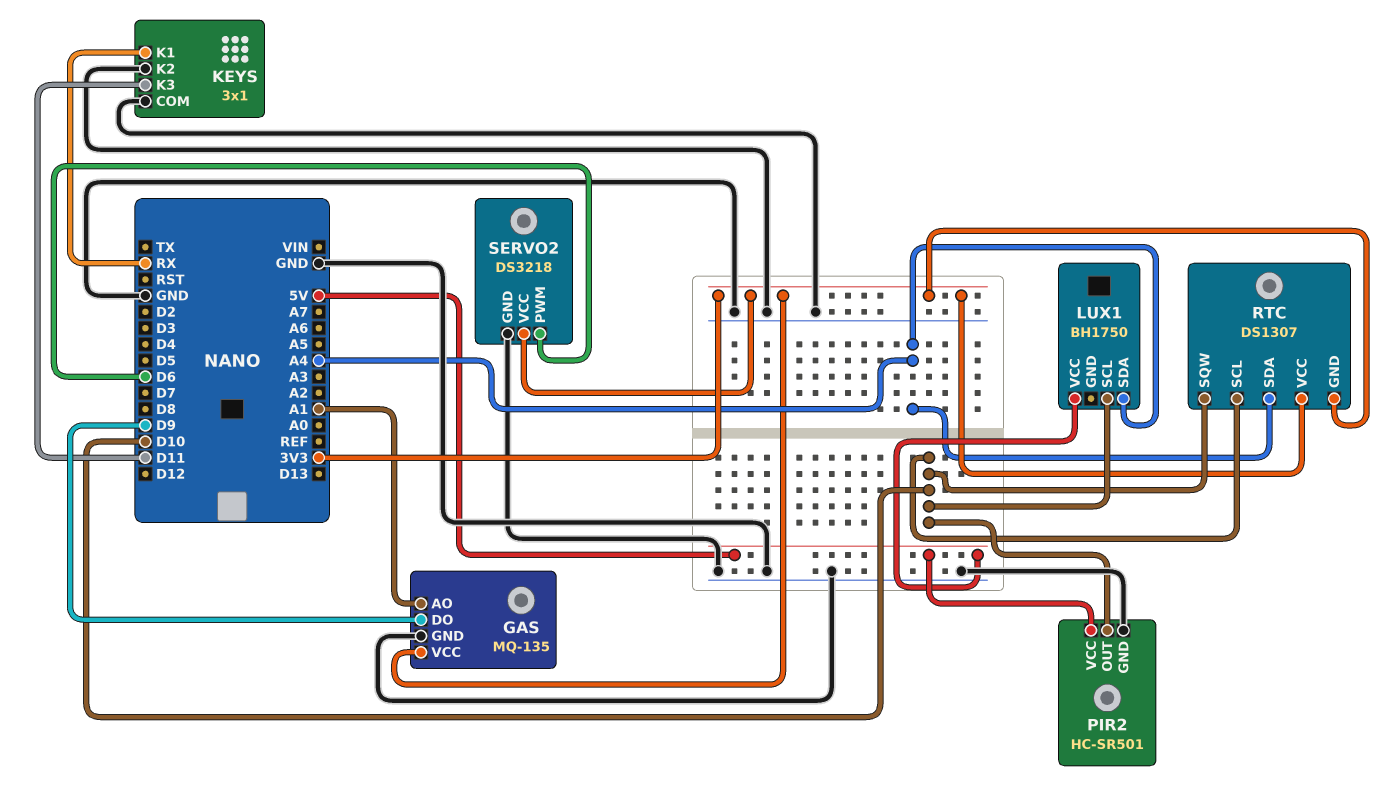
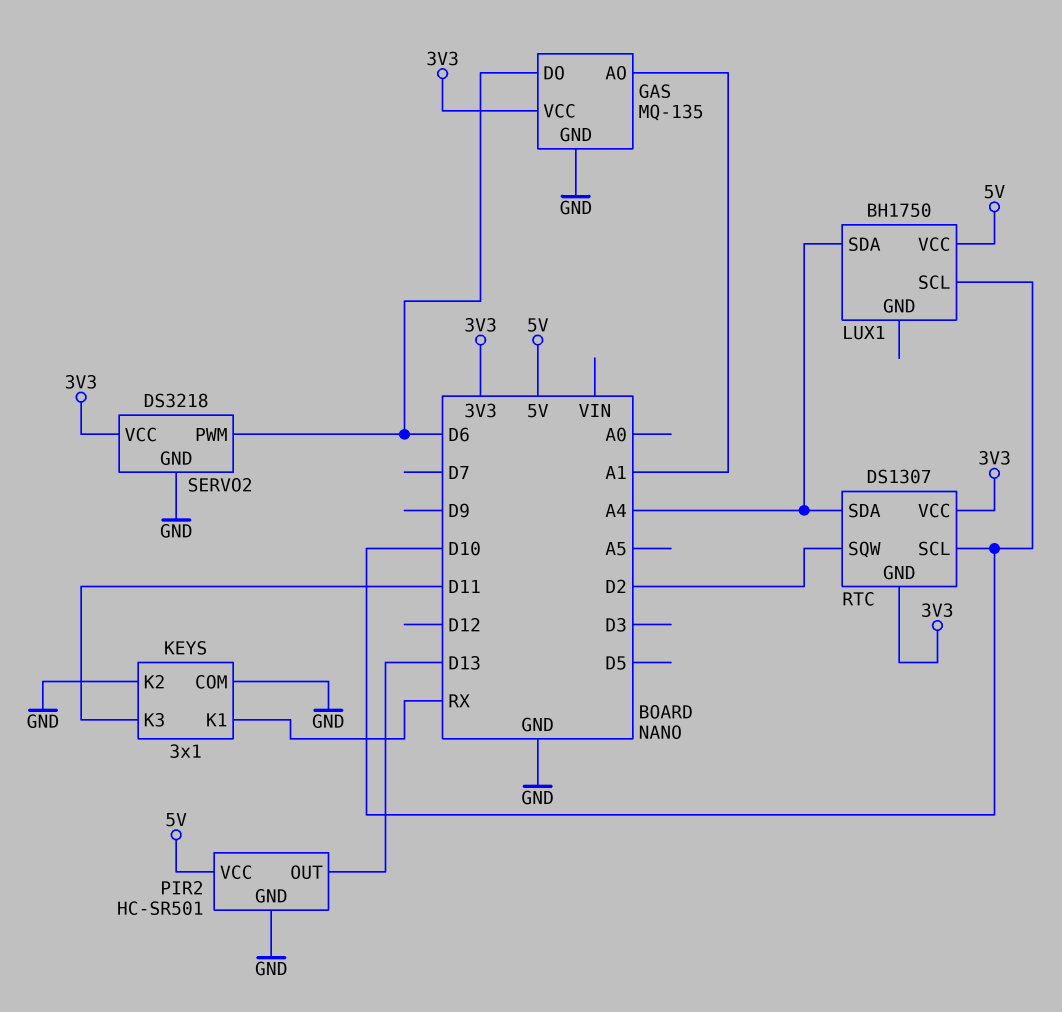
GAS pin DO: D9 -> D6
PIR2 pin OUT: D10 -> D13
RTC pin SQW: D10 -> D2

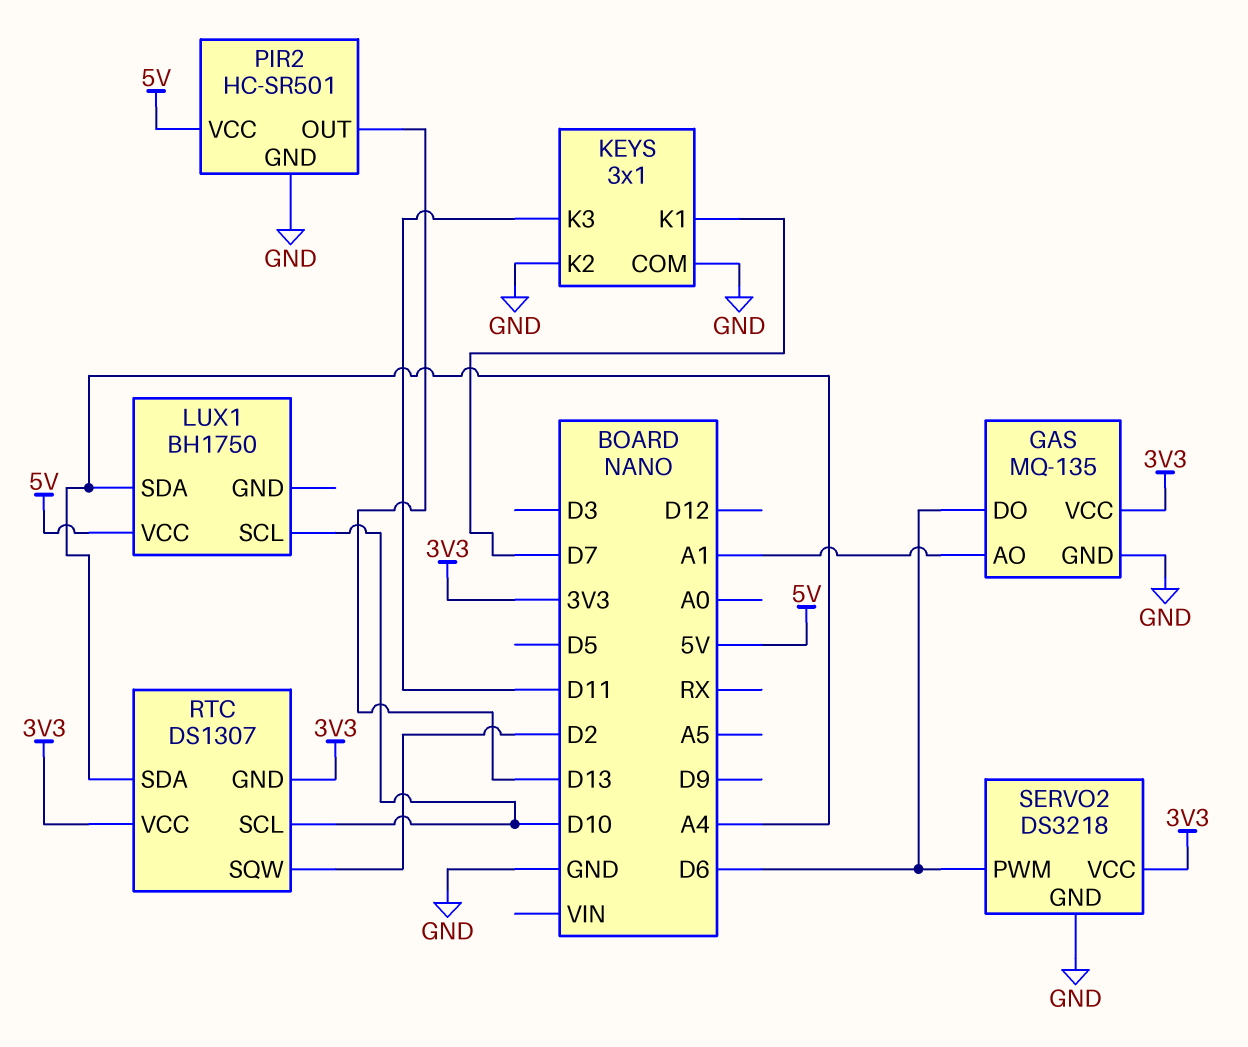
KEYS pin K1: RX -> D7

